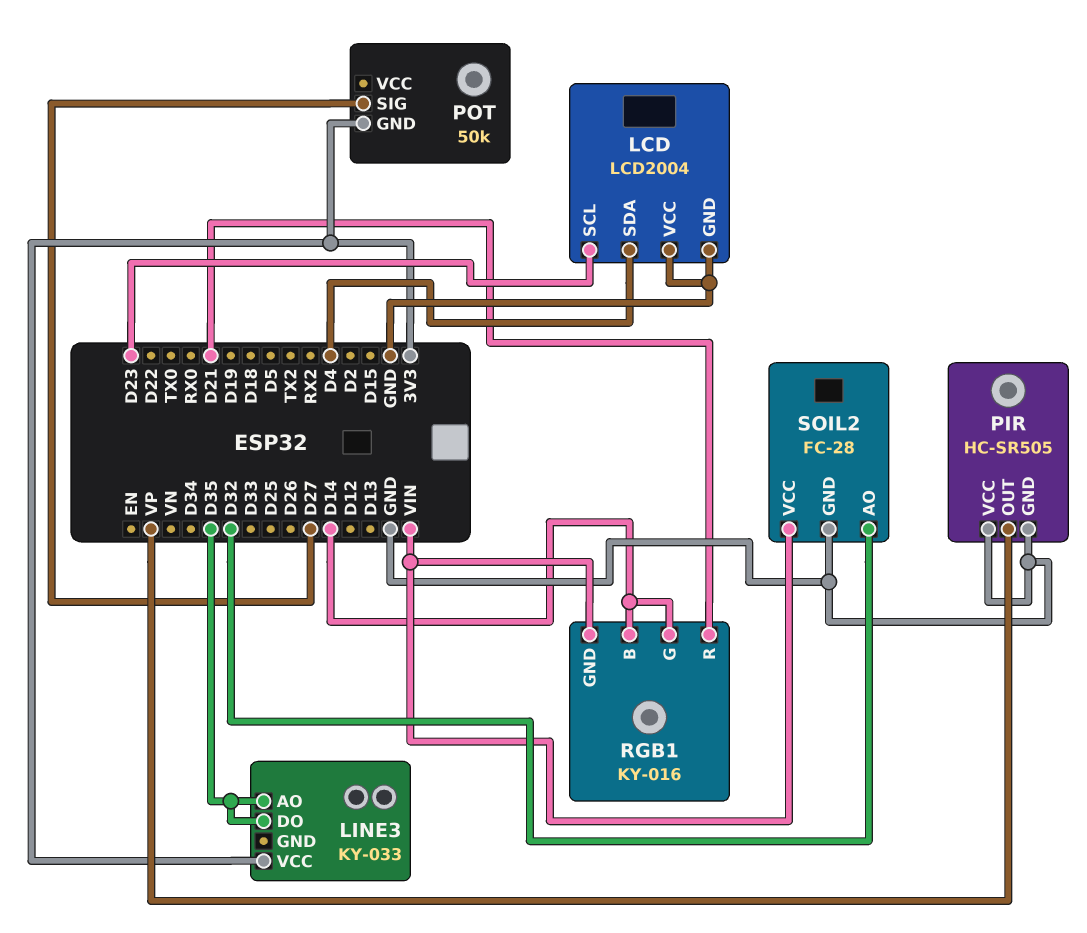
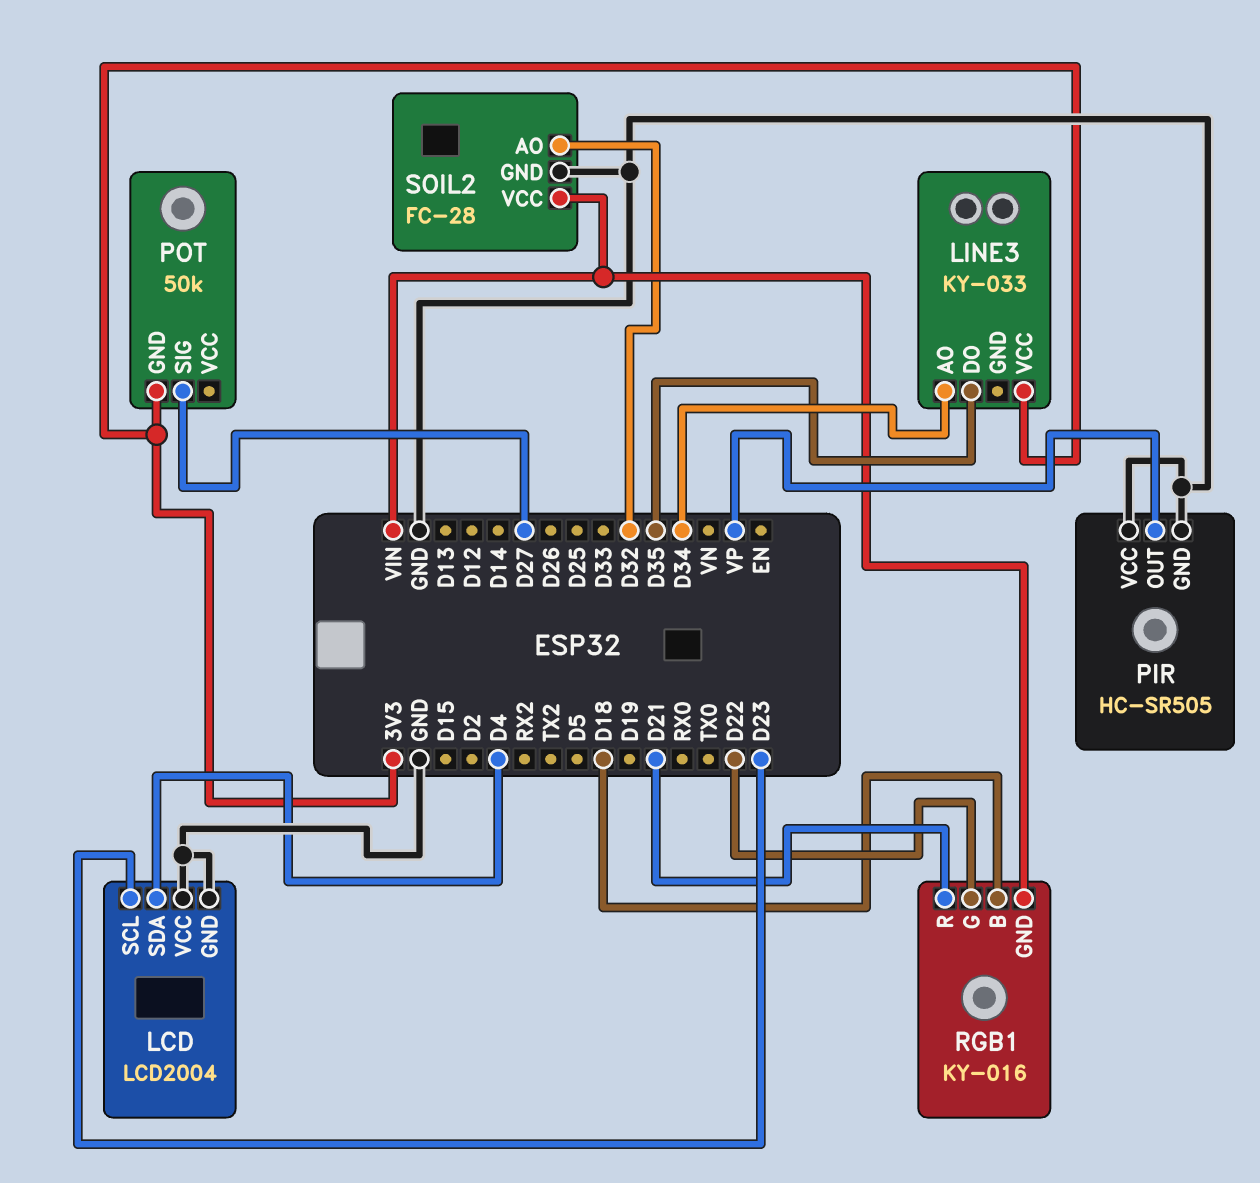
LINE3 pin AO: D35 -> D34
RGB1 pin B: D14 -> D18
RGB1 pin G: D14 -> D22

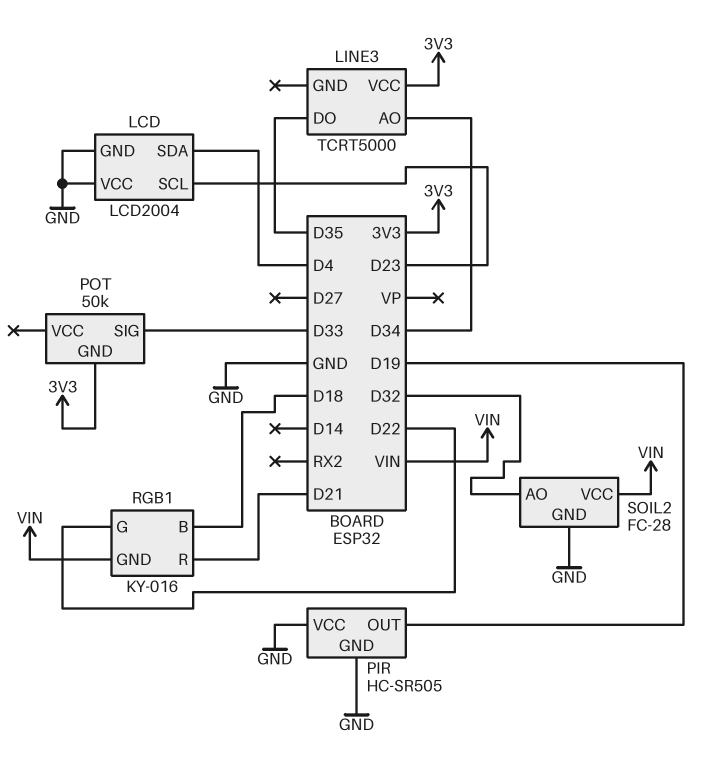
LINE3: KY-033 -> TCRT5000
PIR pin OUT: VP -> D19
POT pin SIG: D27 -> D33

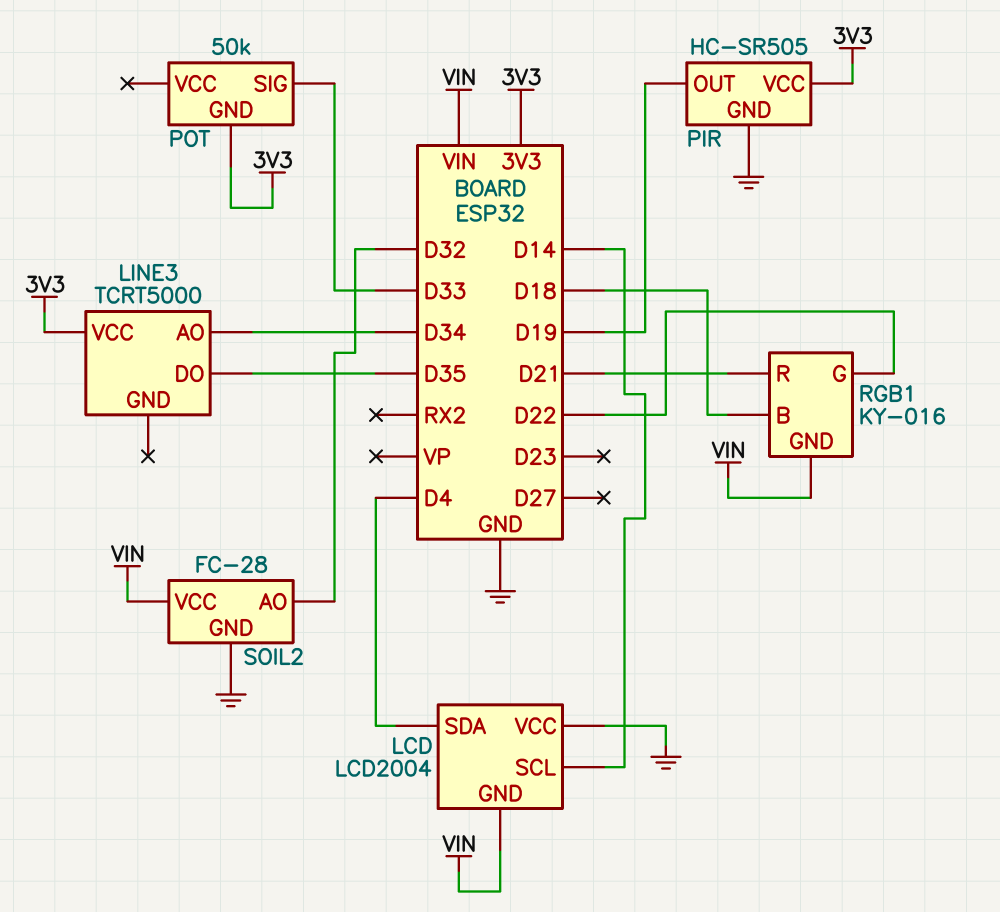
LCD pin GND: GND -> VIN
LCD pin SCL: D23 -> D14
PIR pin VCC: GND -> 3V3

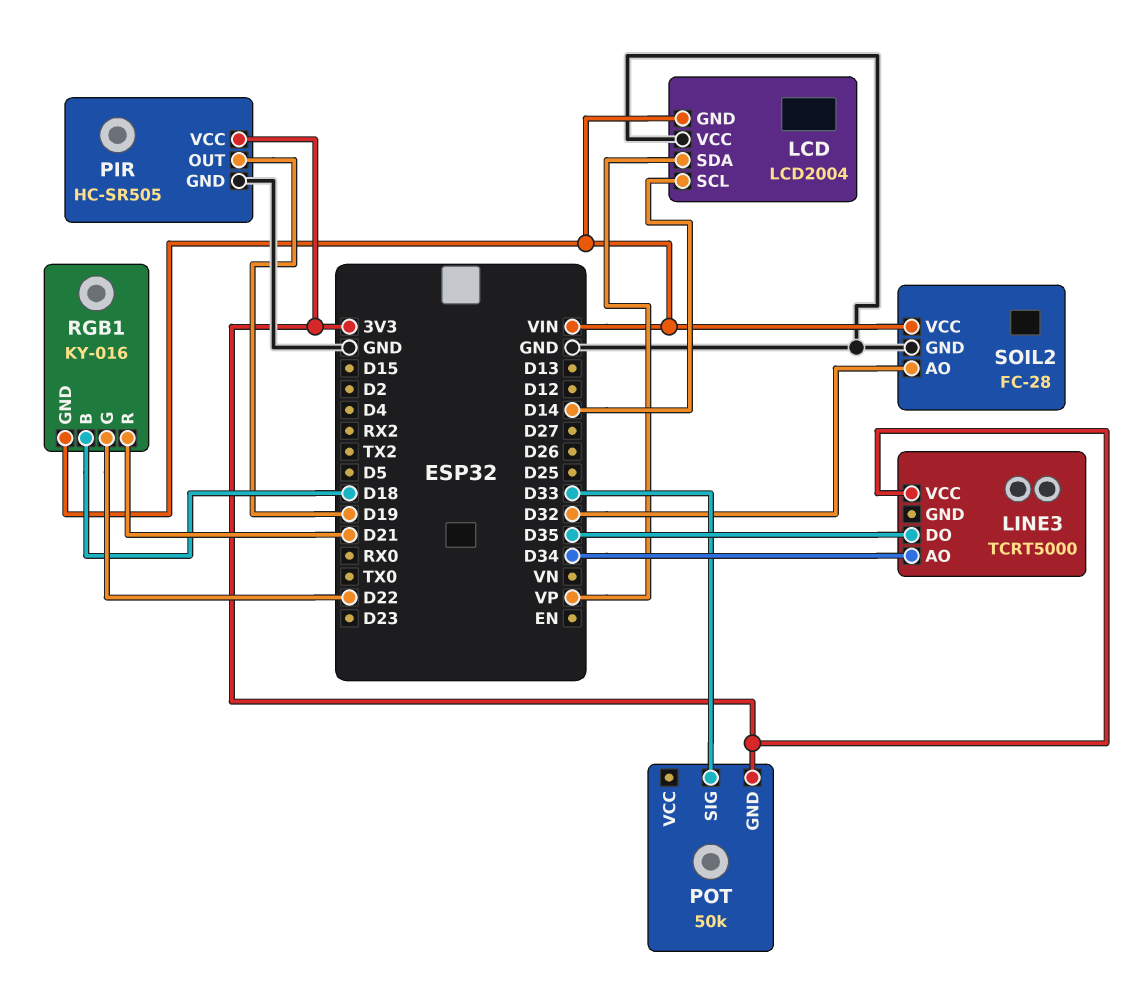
LCD pin SDA: D4 -> VP

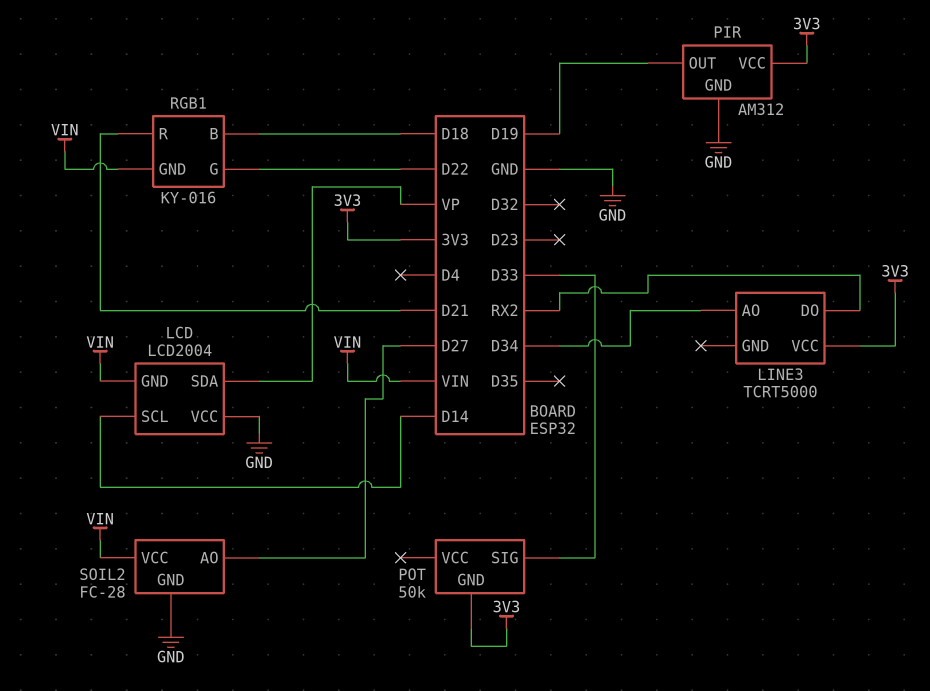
LINE3 pin DO: D35 -> RX2
PIR: HC-SR505 -> AM312
SOIL2 pin AO: D32 -> D27

